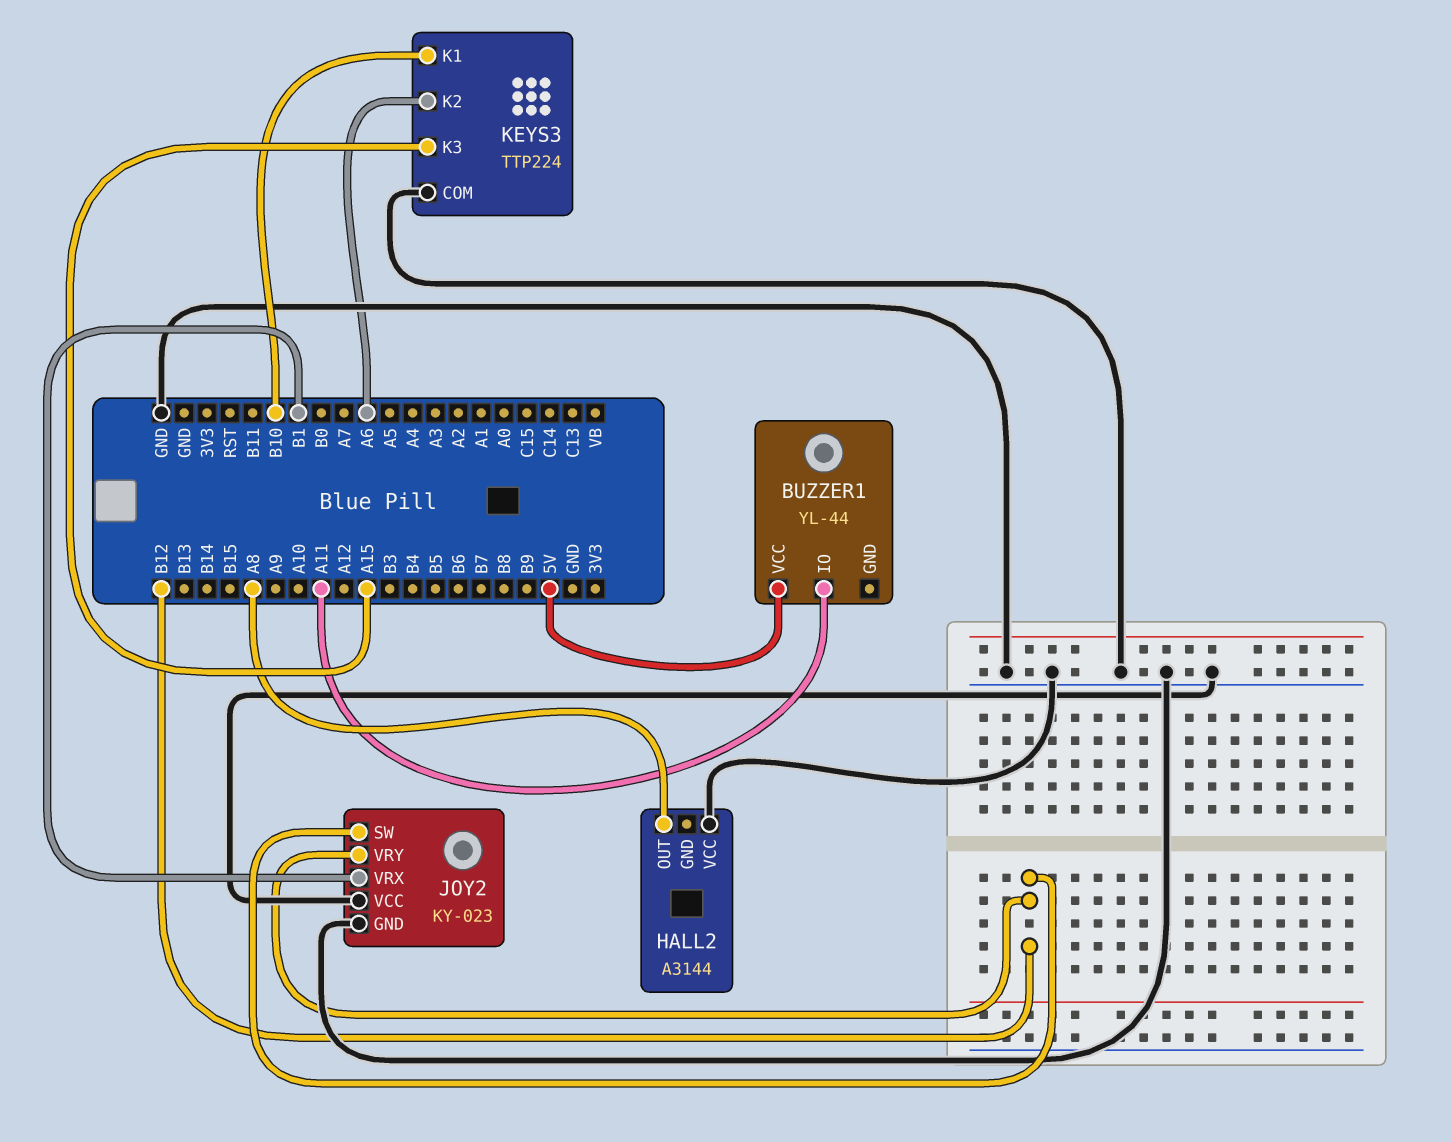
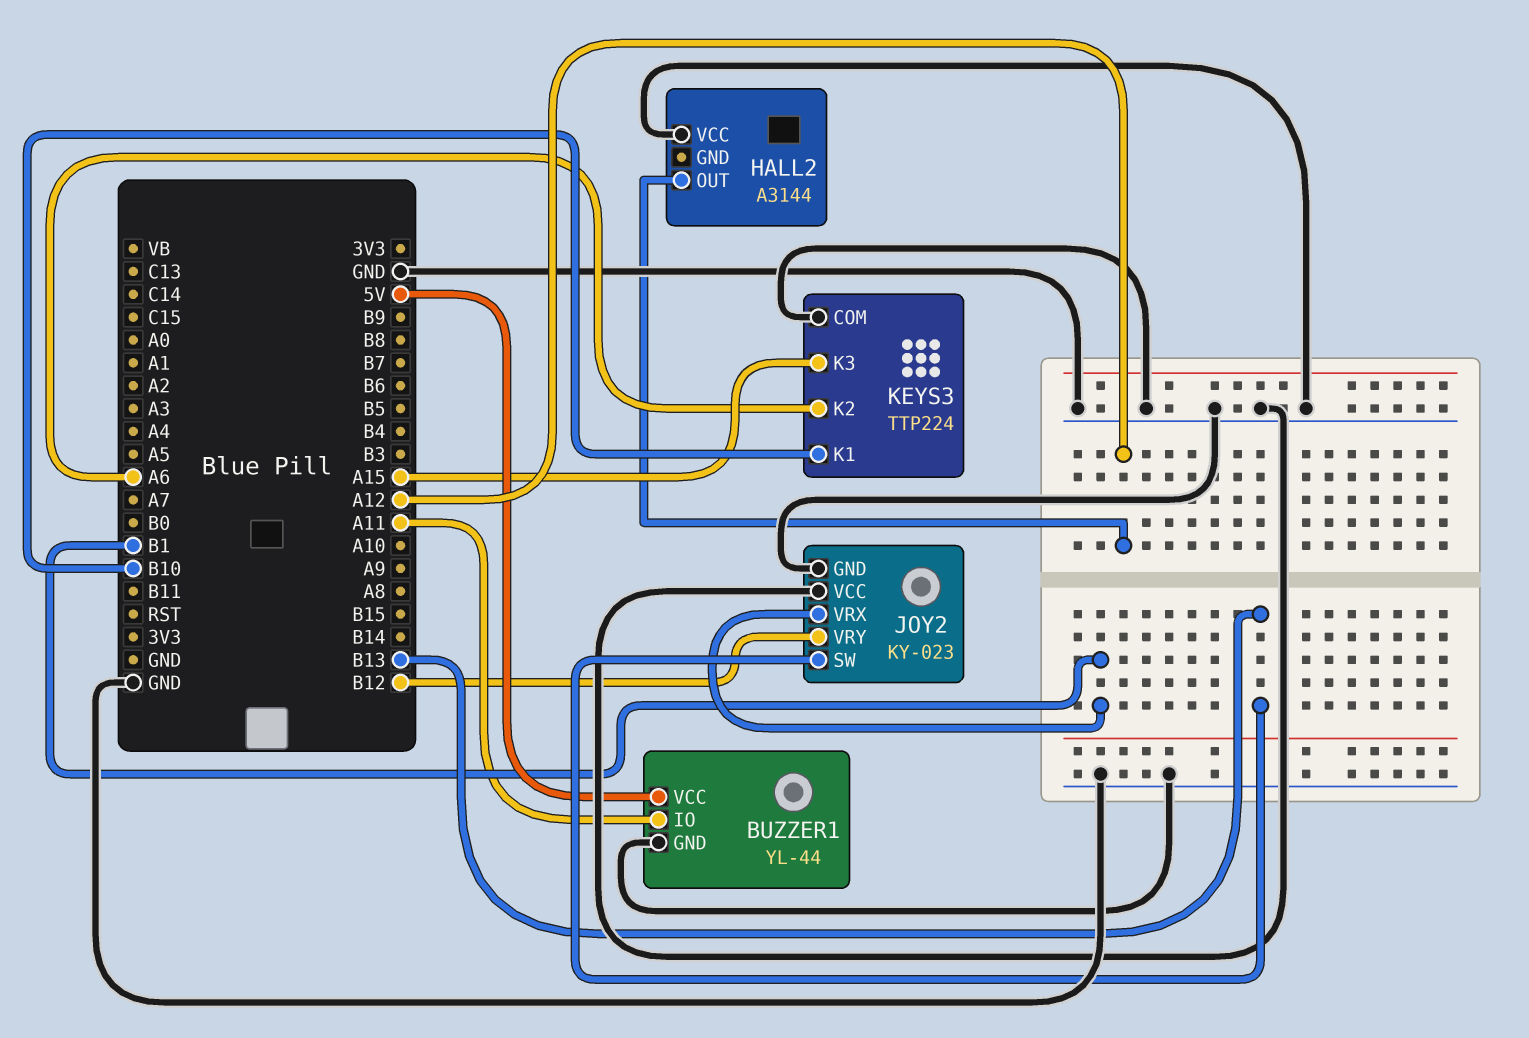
BUZZER1 pin GND: none -> GND
HALL2 pin OUT: A8 -> A12
JOY2 pin SW: B12 -> B13

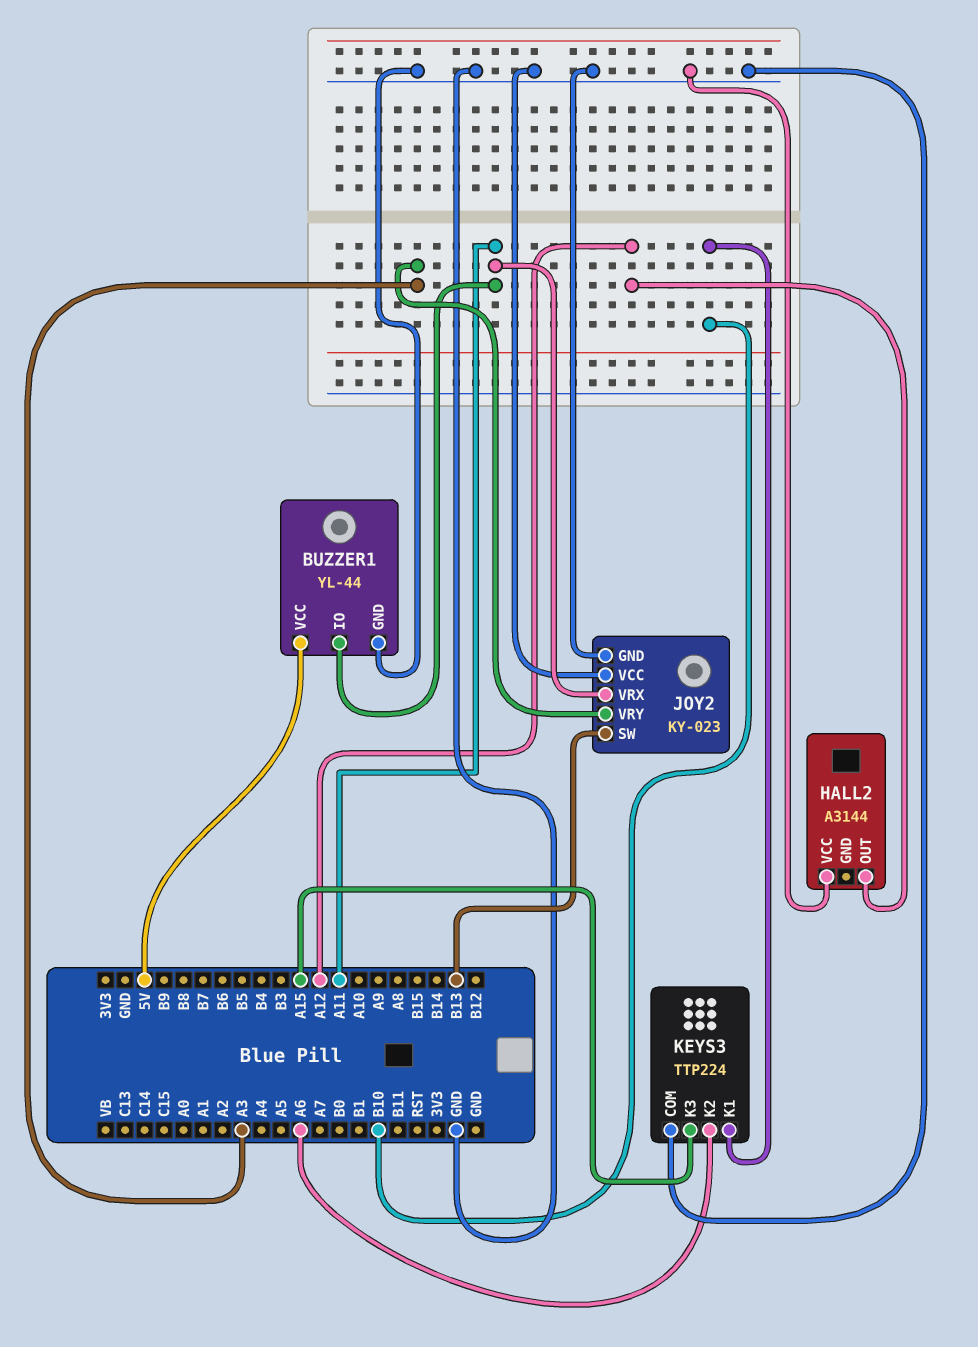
JOY2 pin VRX: B1 -> A11
JOY2 pin VRY: B12 -> A3

